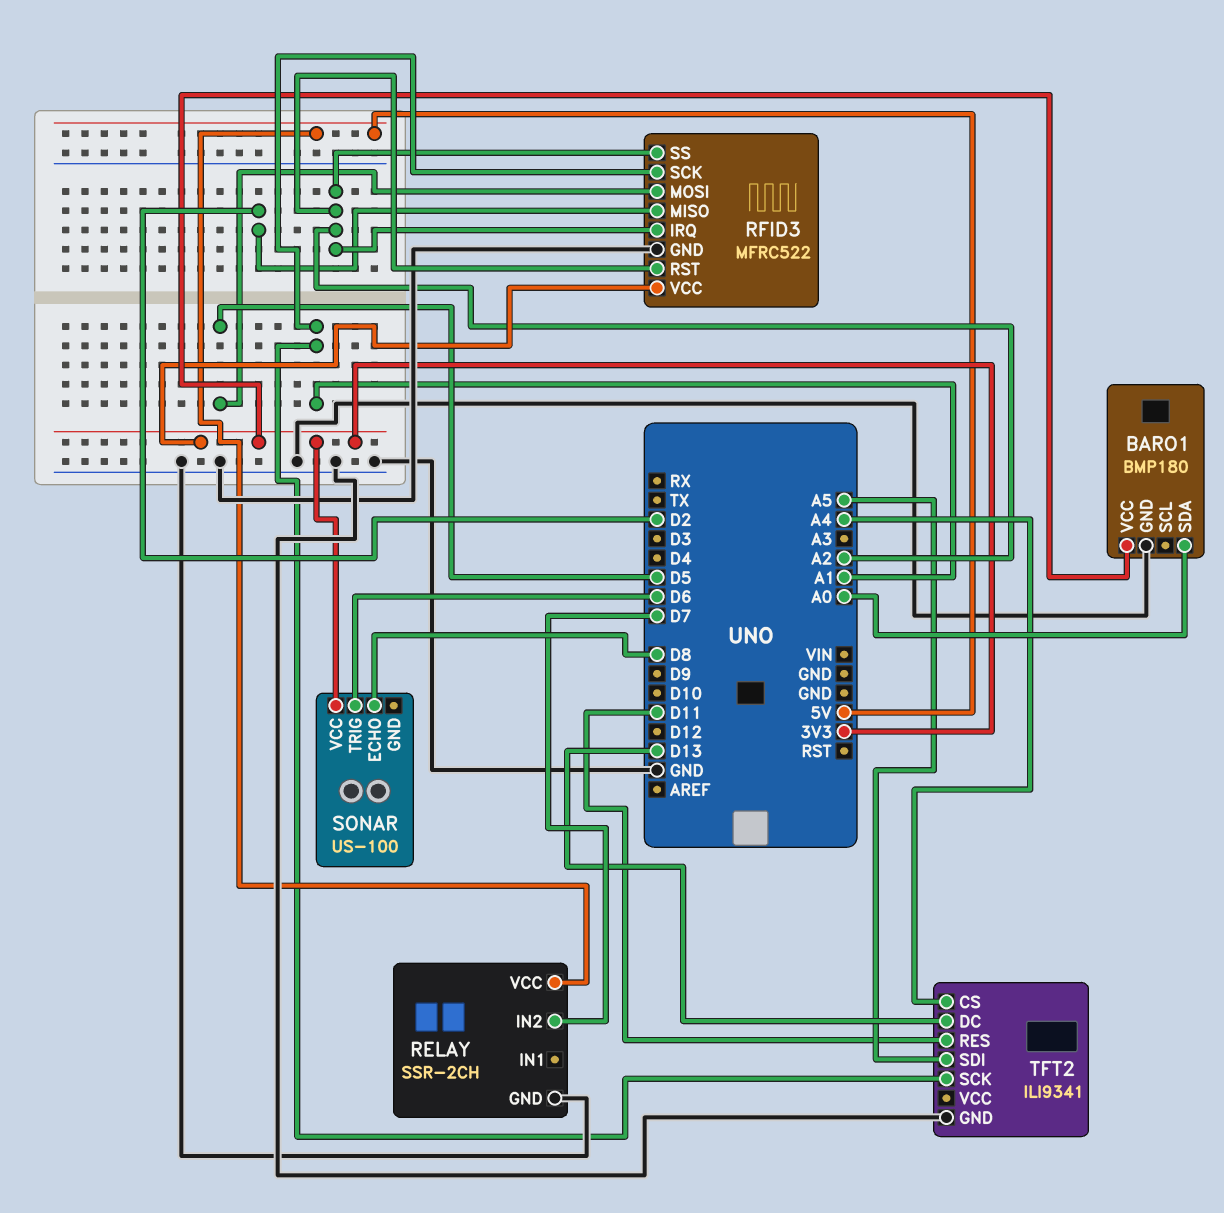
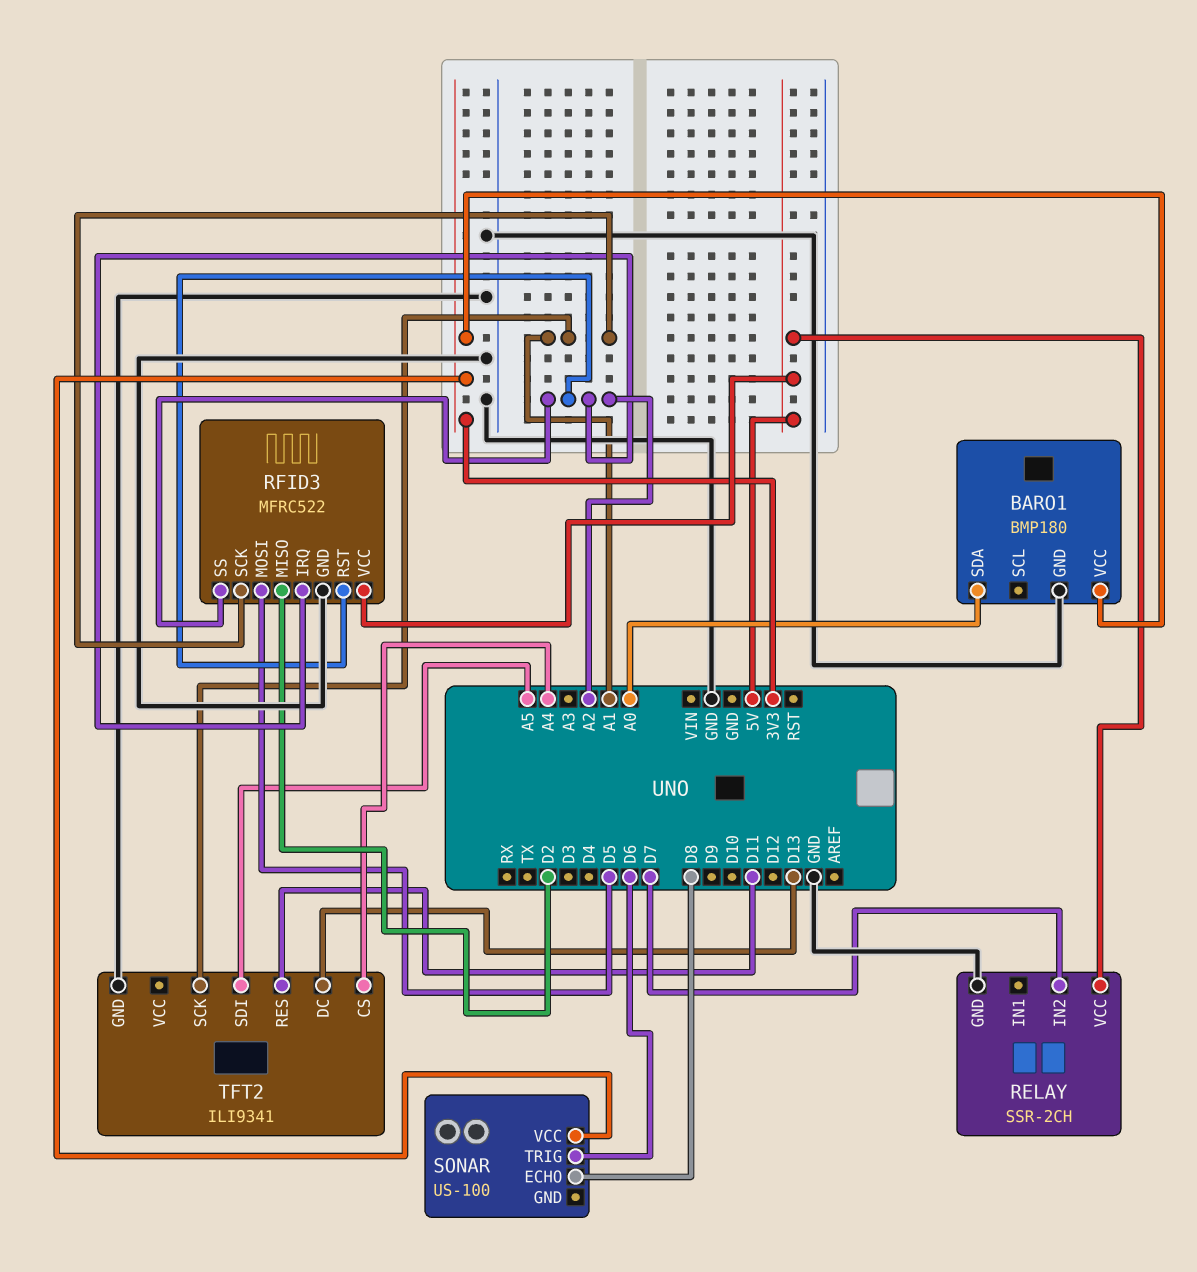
RFID3 pin VCC: 3V3 -> 5V

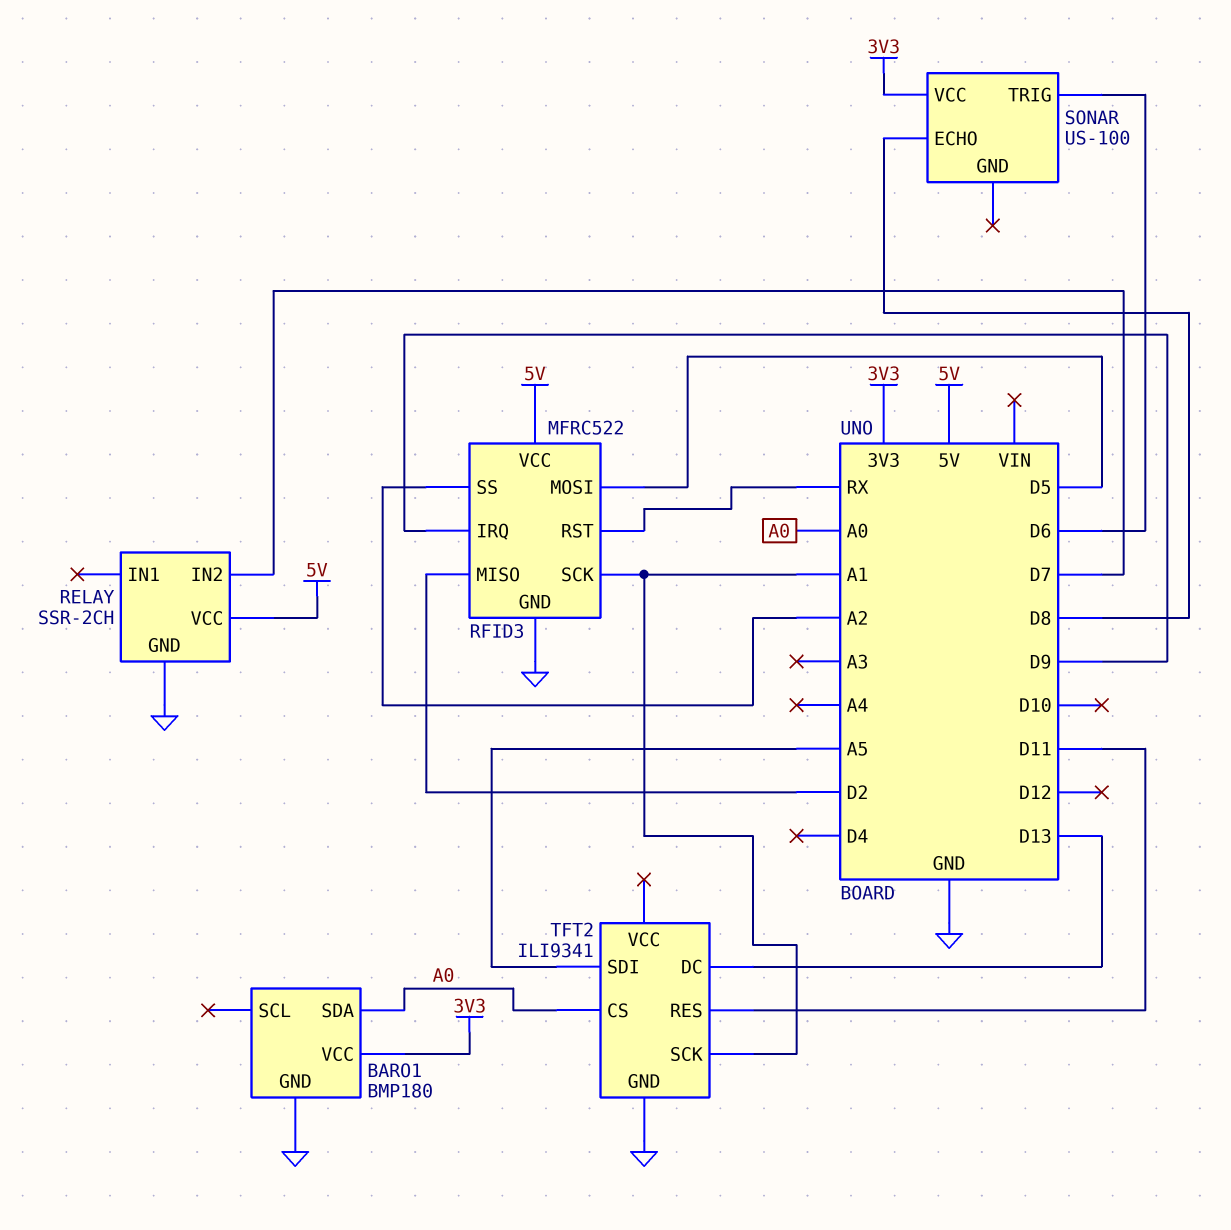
RFID3 pin IRQ: A2 -> D9
RFID3 pin RST: A2 -> RX
TFT2 pin CS: A4 -> A0

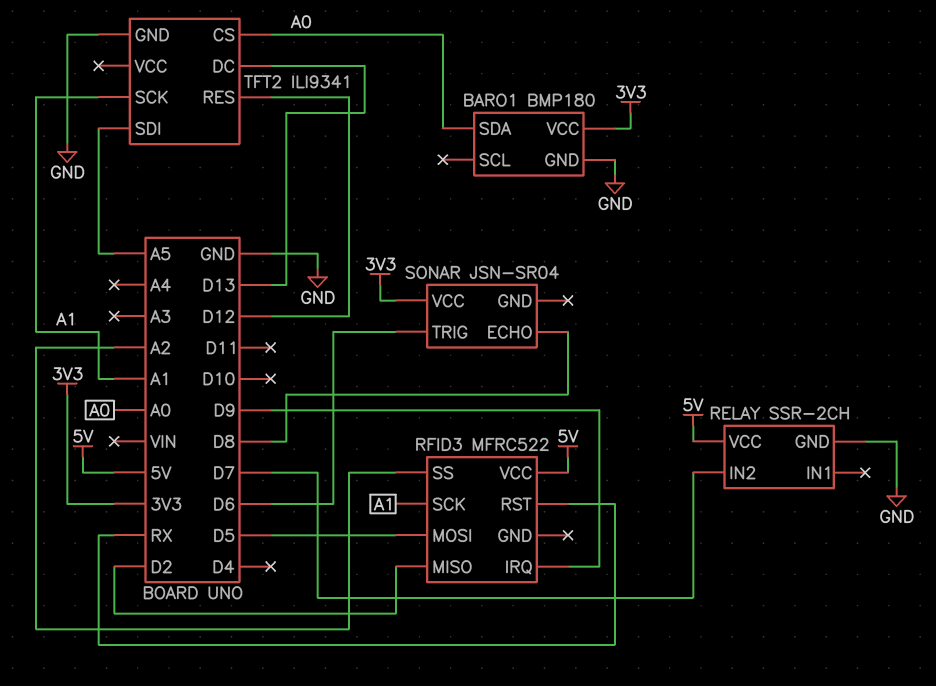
RFID3 pin GND: GND -> none
SONAR: US-100 -> JSN-SR04
TFT2 pin RES: D11 -> D12

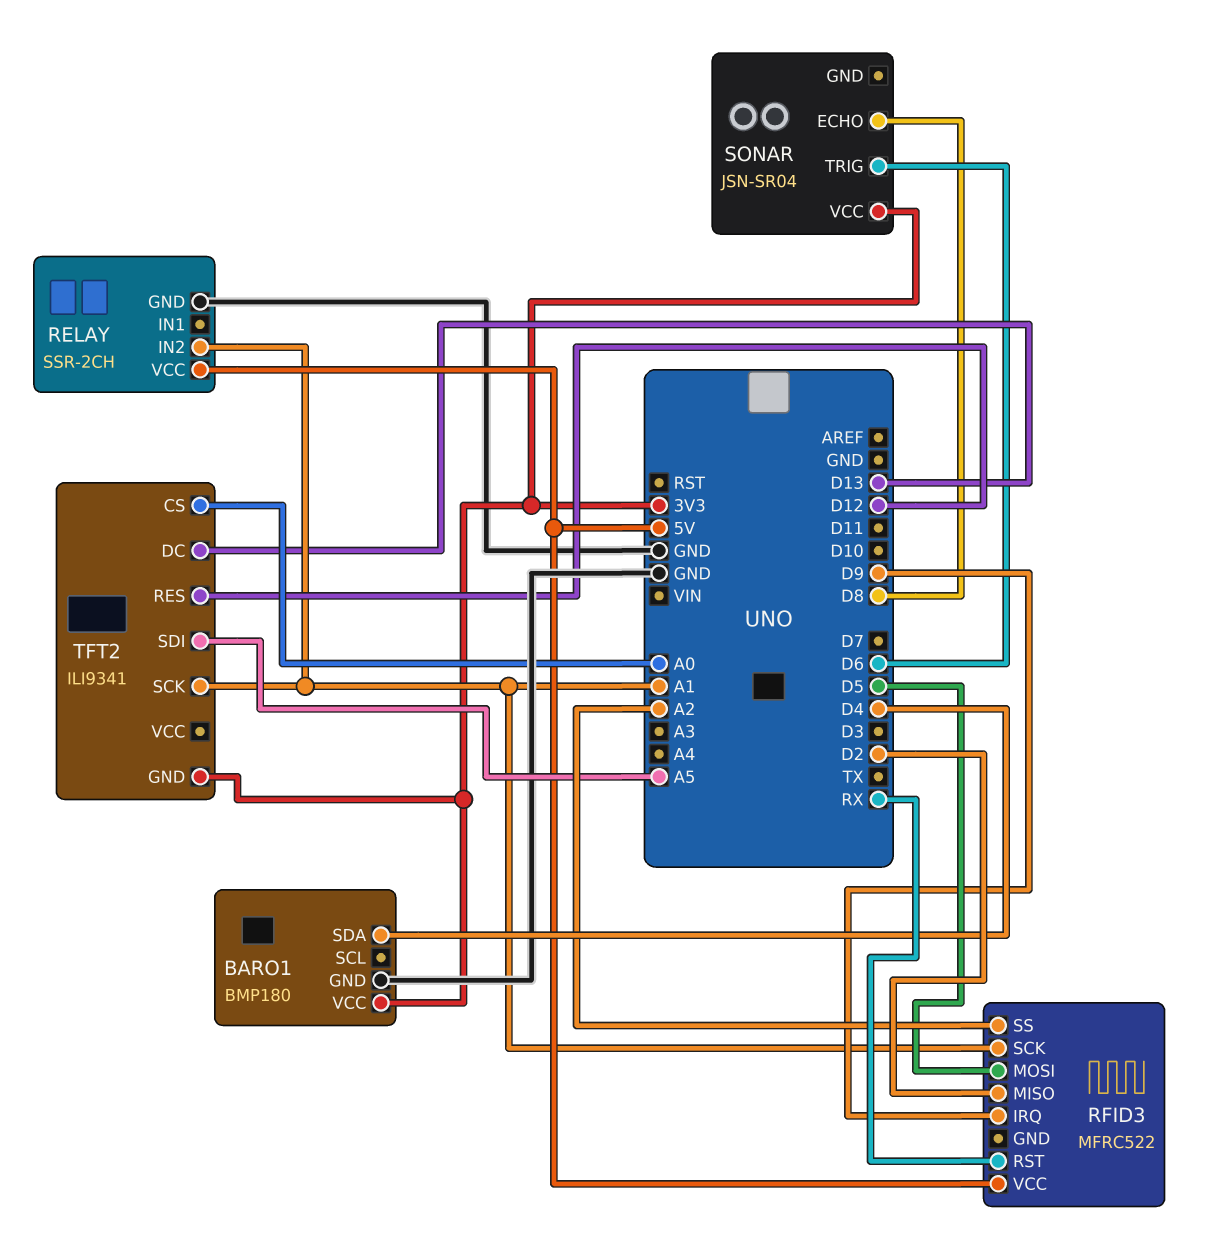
BARO1 pin SDA: A0 -> D4
RELAY pin IN2: D7 -> A1
TFT2 pin GND: GND -> 3V3

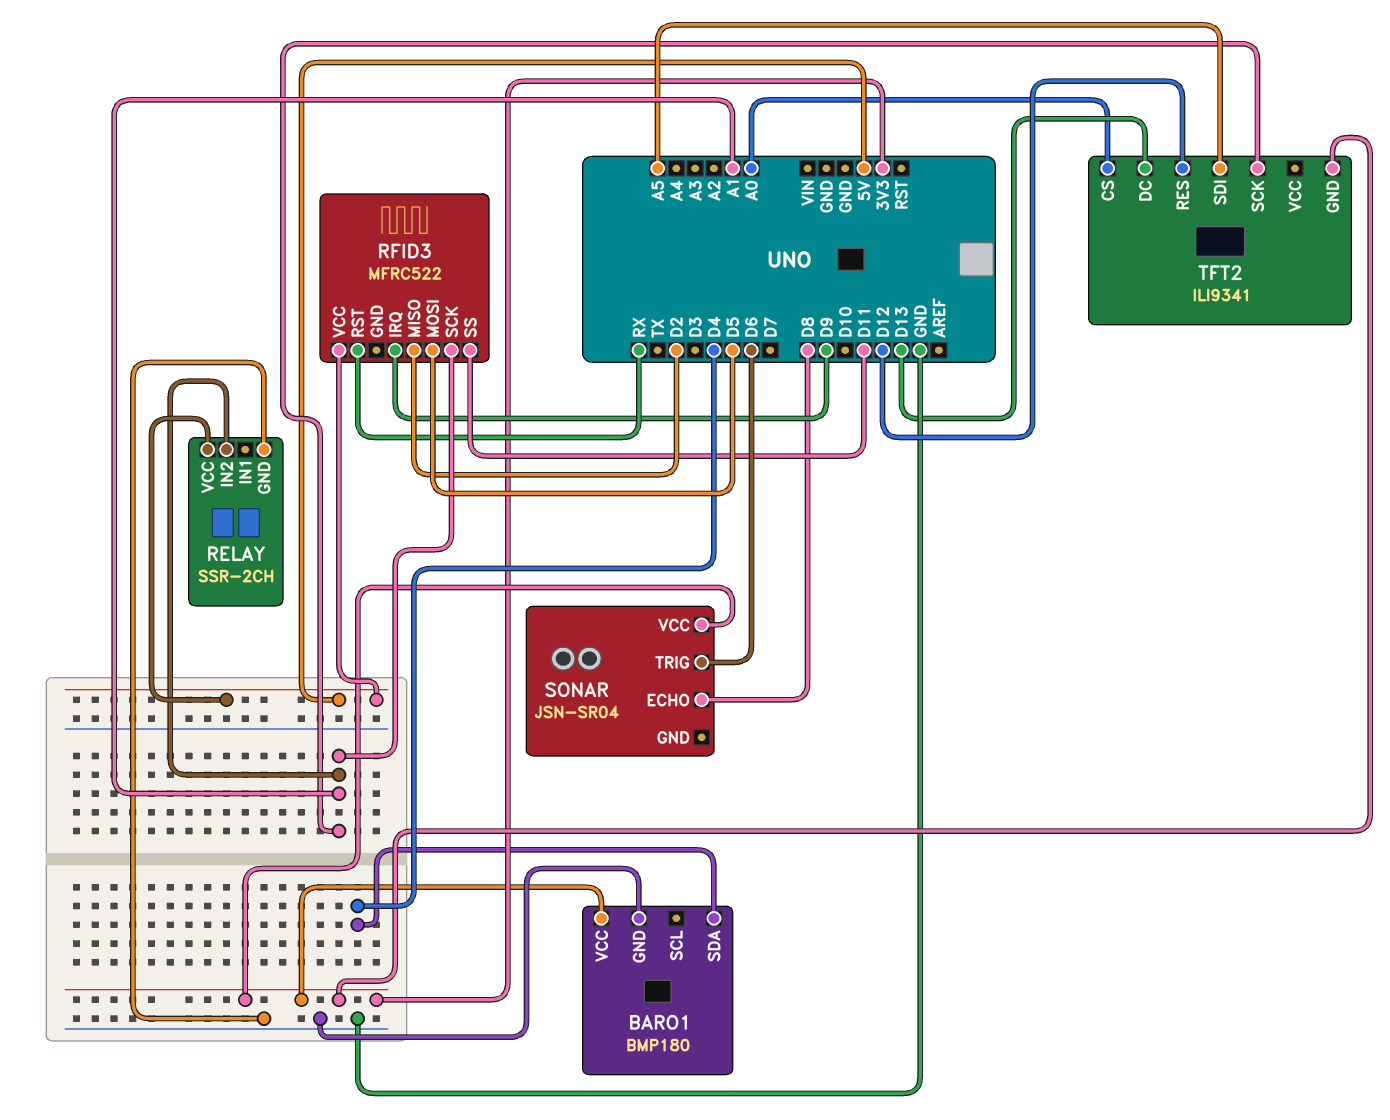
RFID3 pin SS: A2 -> D11

